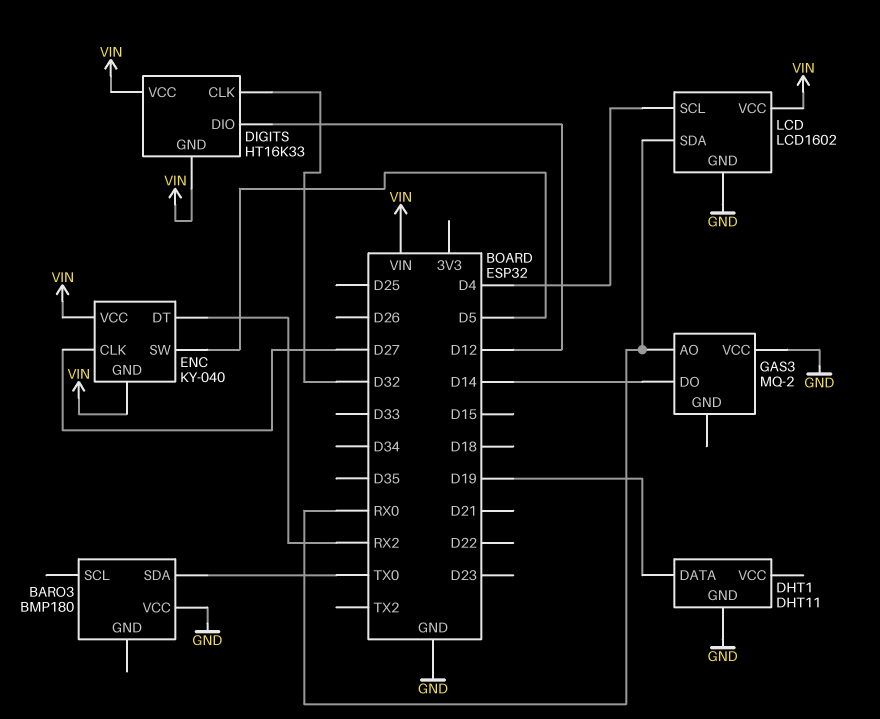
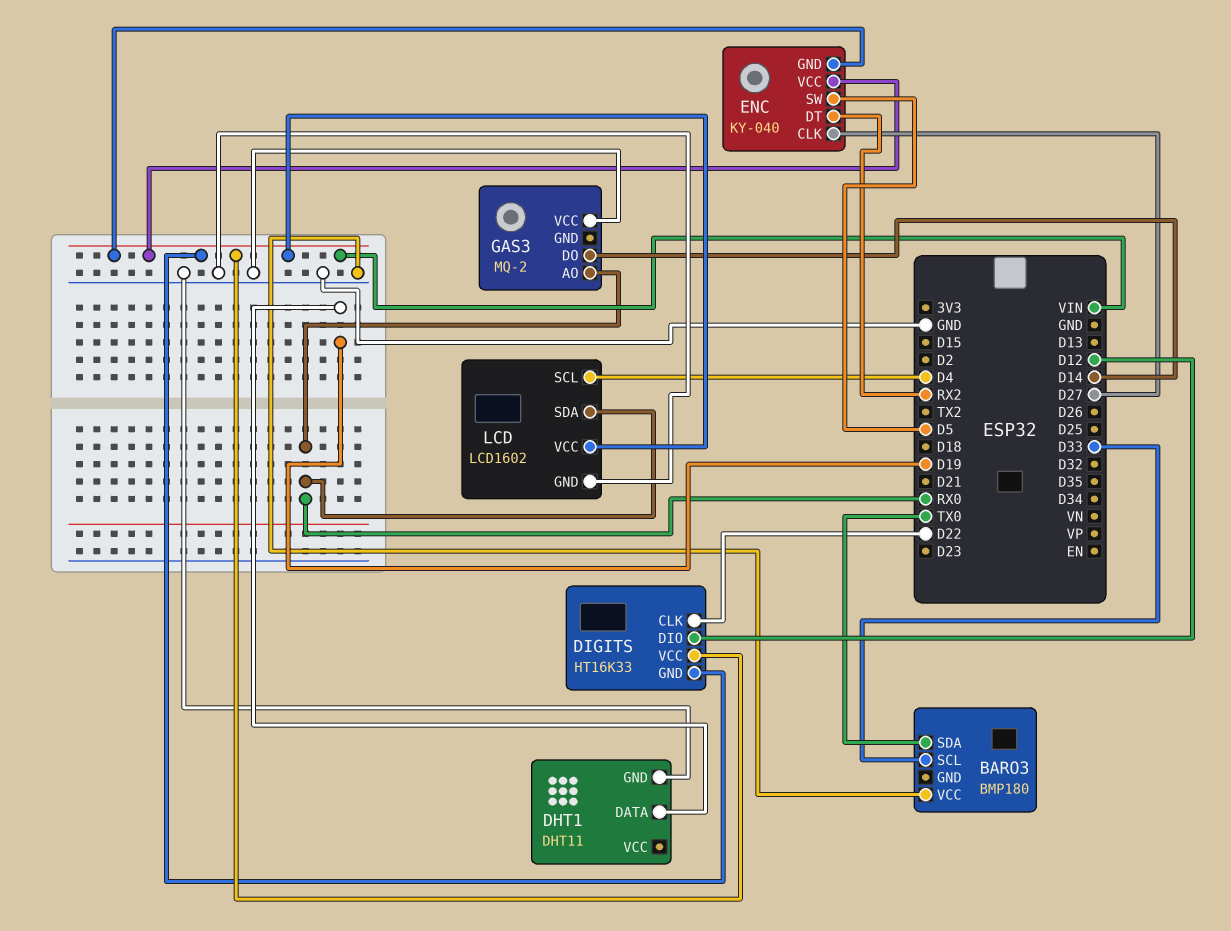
BARO3 pin SCL: none -> D33
DIGITS pin CLK: D32 -> D22

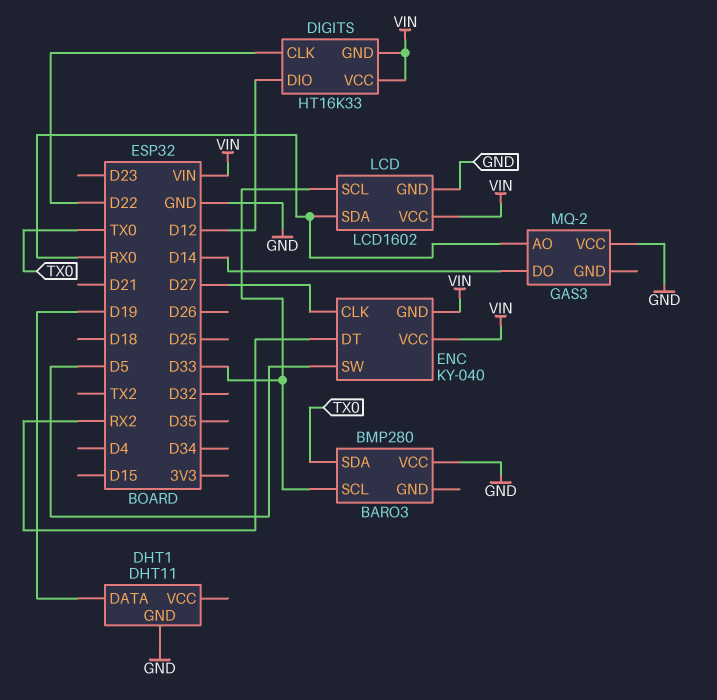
BARO3: BMP180 -> BMP280
LCD pin SCL: D4 -> D33

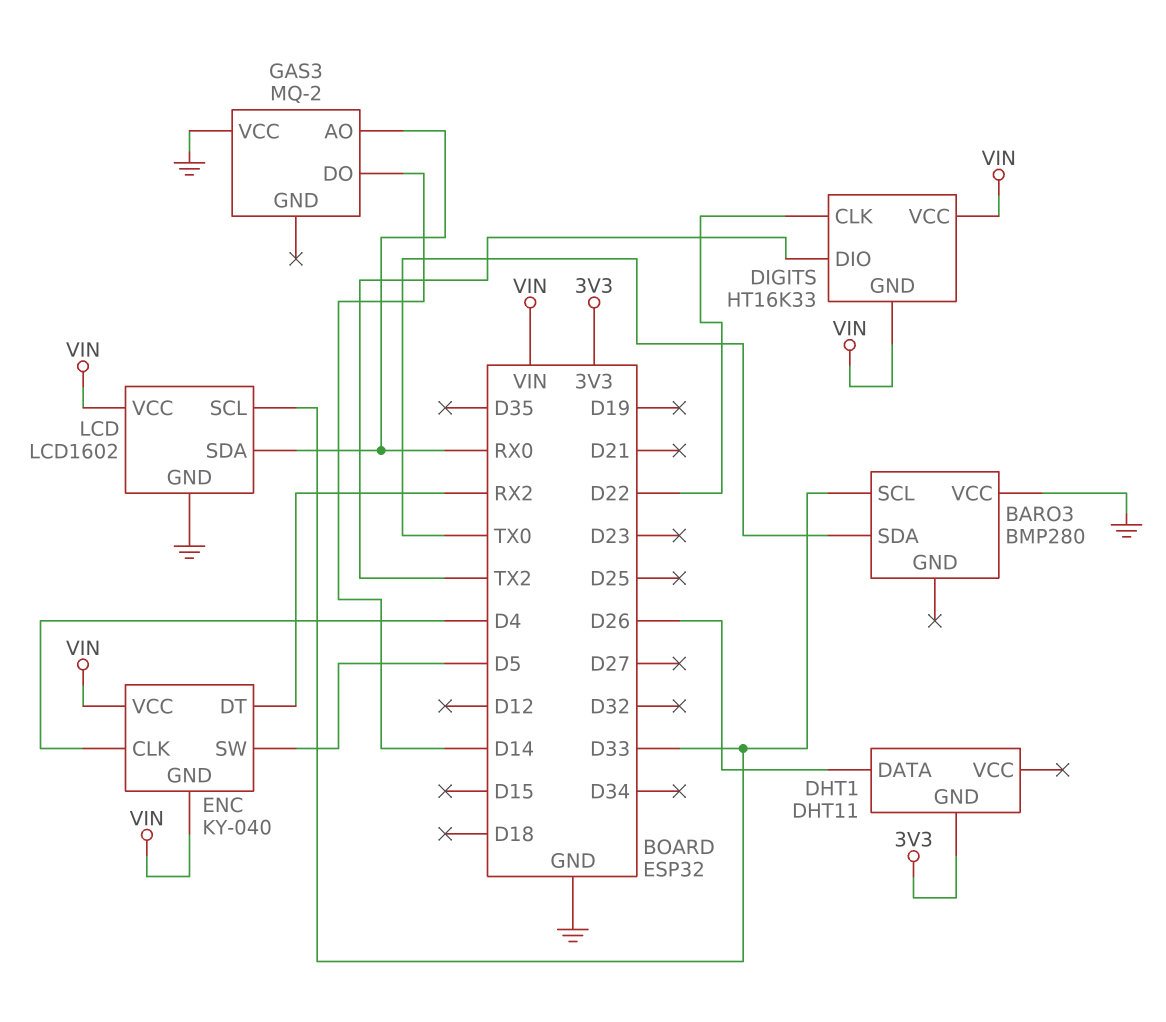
DHT1 pin DATA: D19 -> D26
DHT1 pin GND: GND -> 3V3
DIGITS pin DIO: D12 -> TX2
ENC pin CLK: D27 -> D4

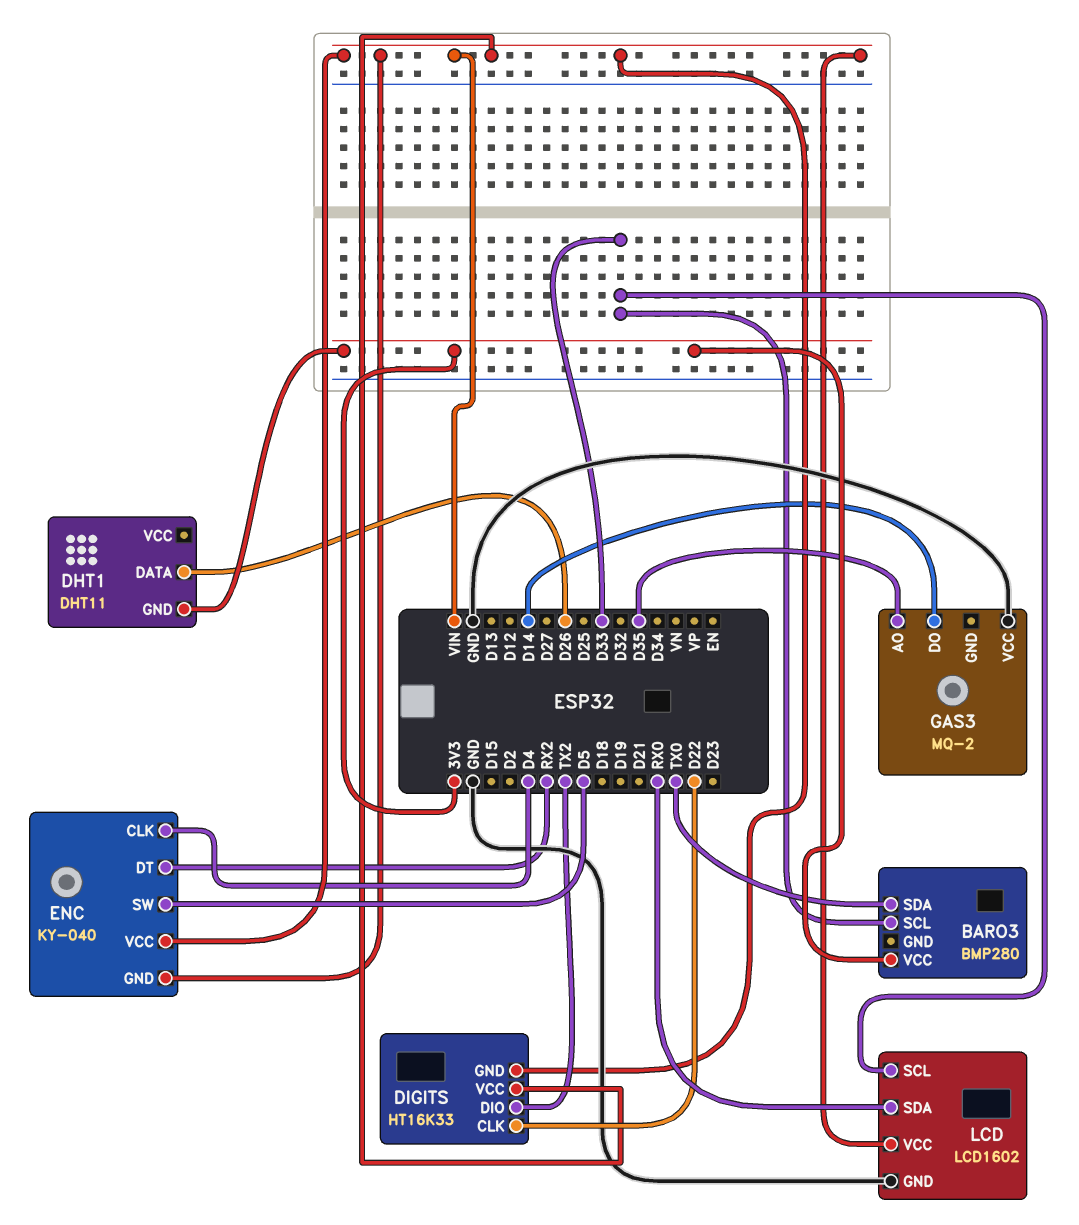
BARO3 pin VCC: GND -> 3V3
GAS3 pin AO: RX0 -> D35

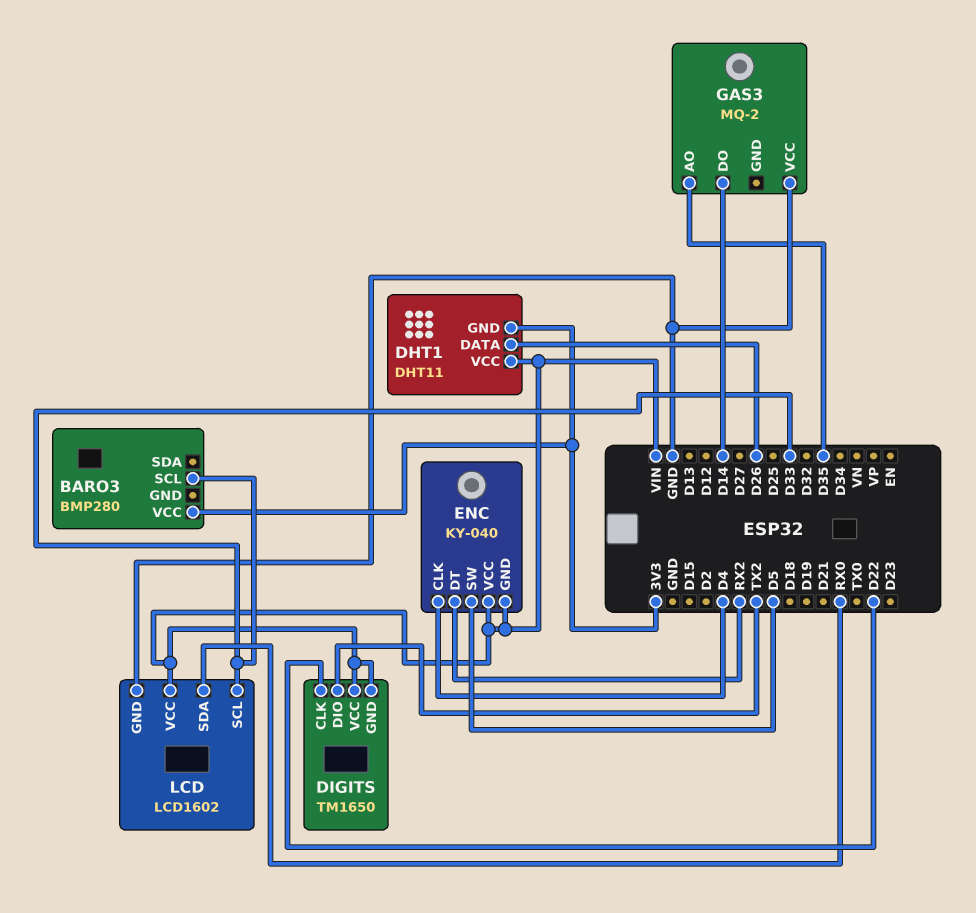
BARO3 pin SDA: TX0 -> none
DHT1 pin VCC: none -> VIN
DIGITS: HT16K33 -> TM1650

